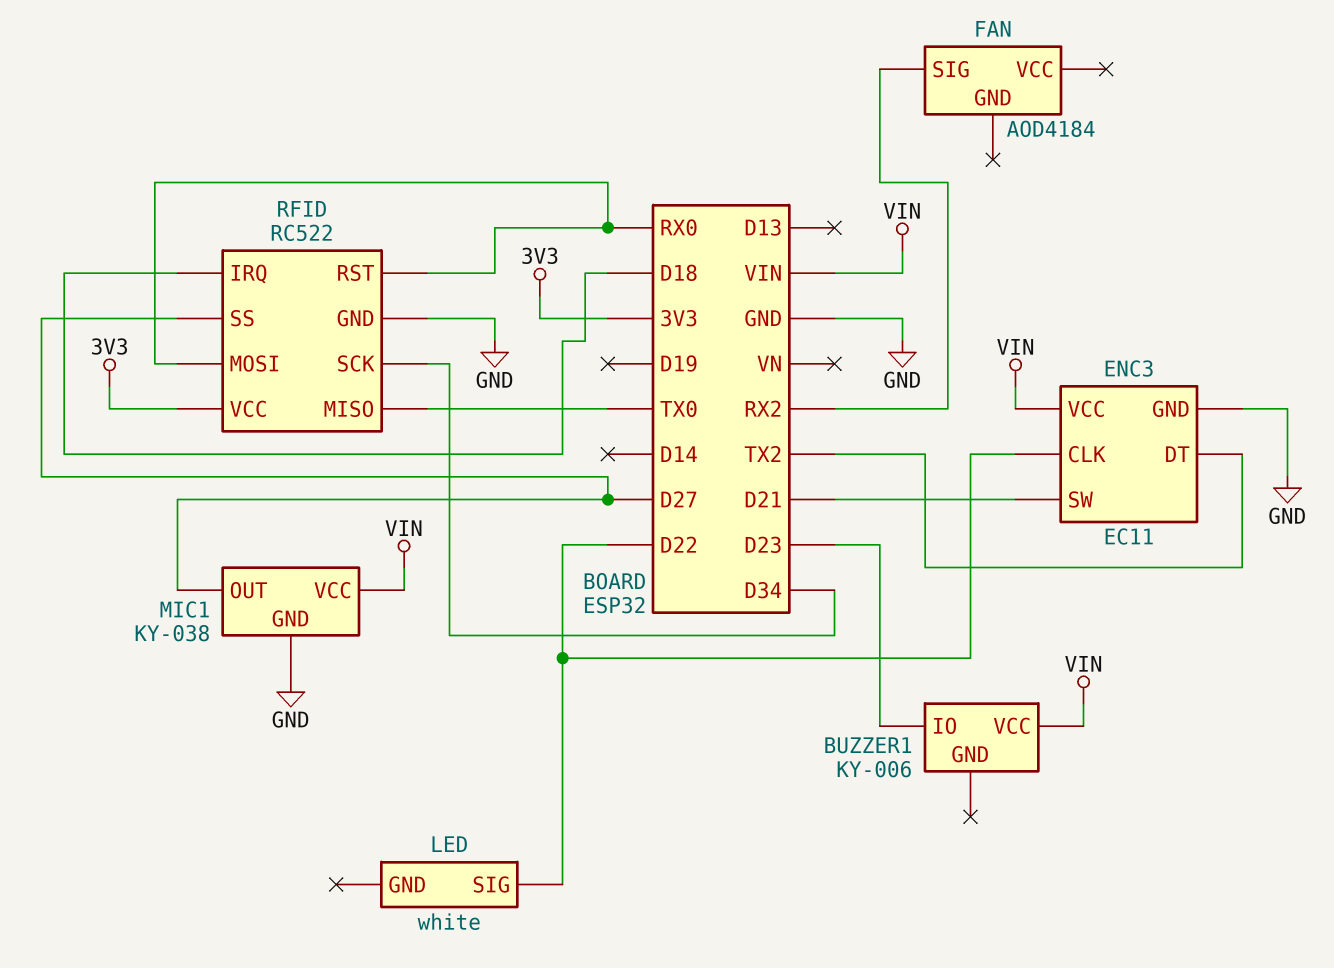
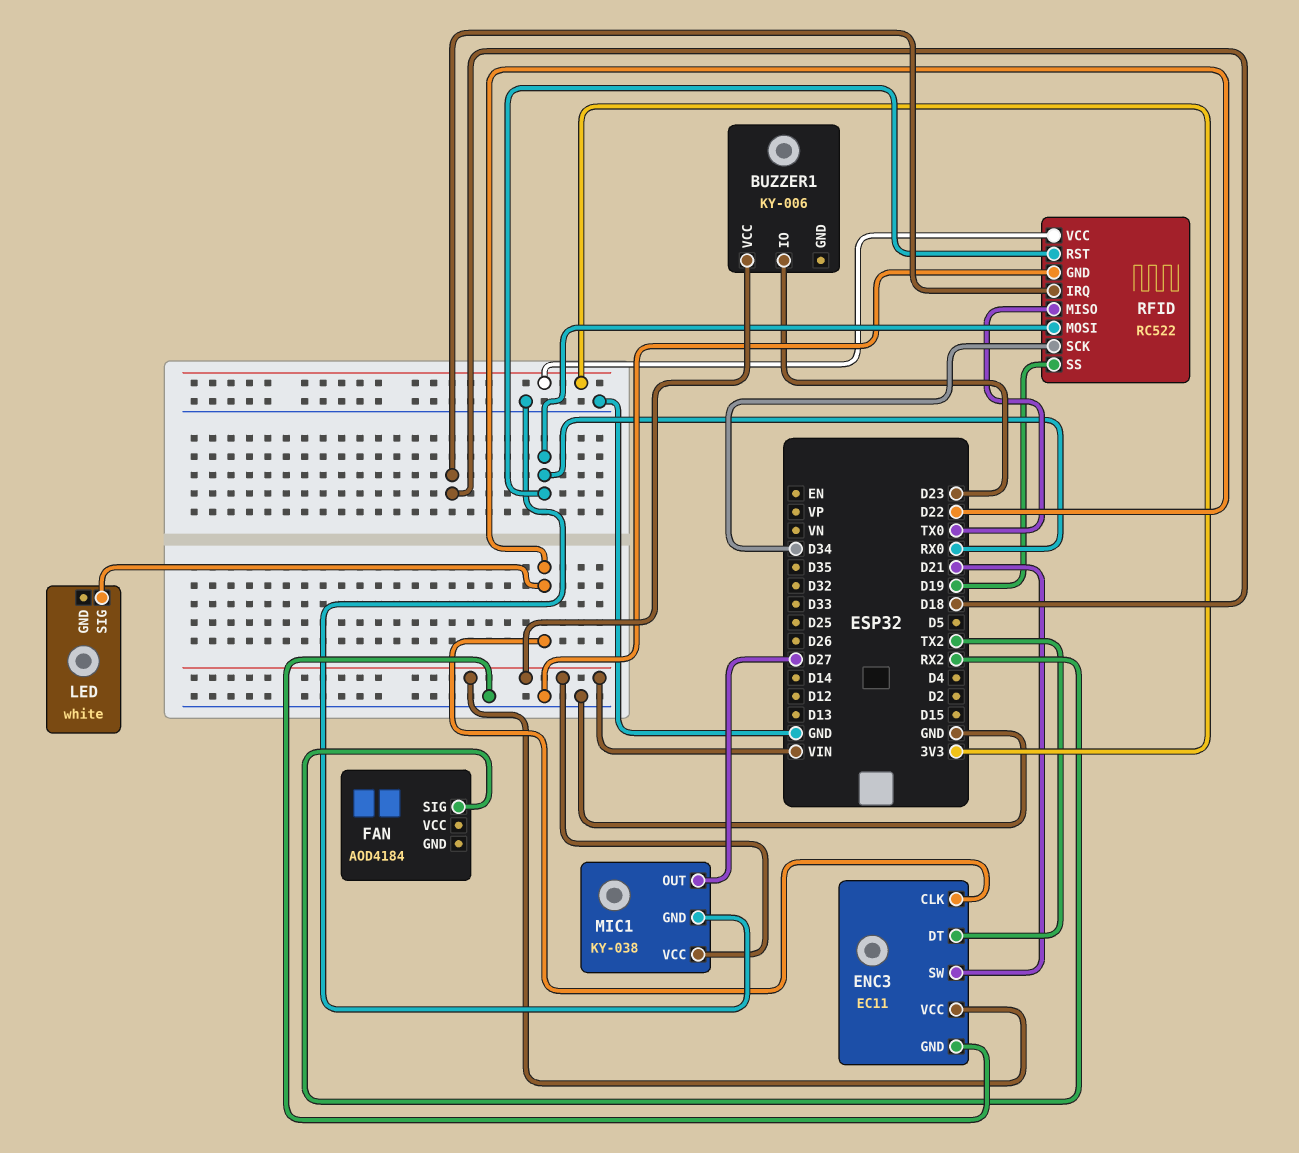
RFID pin SS: D27 -> D19

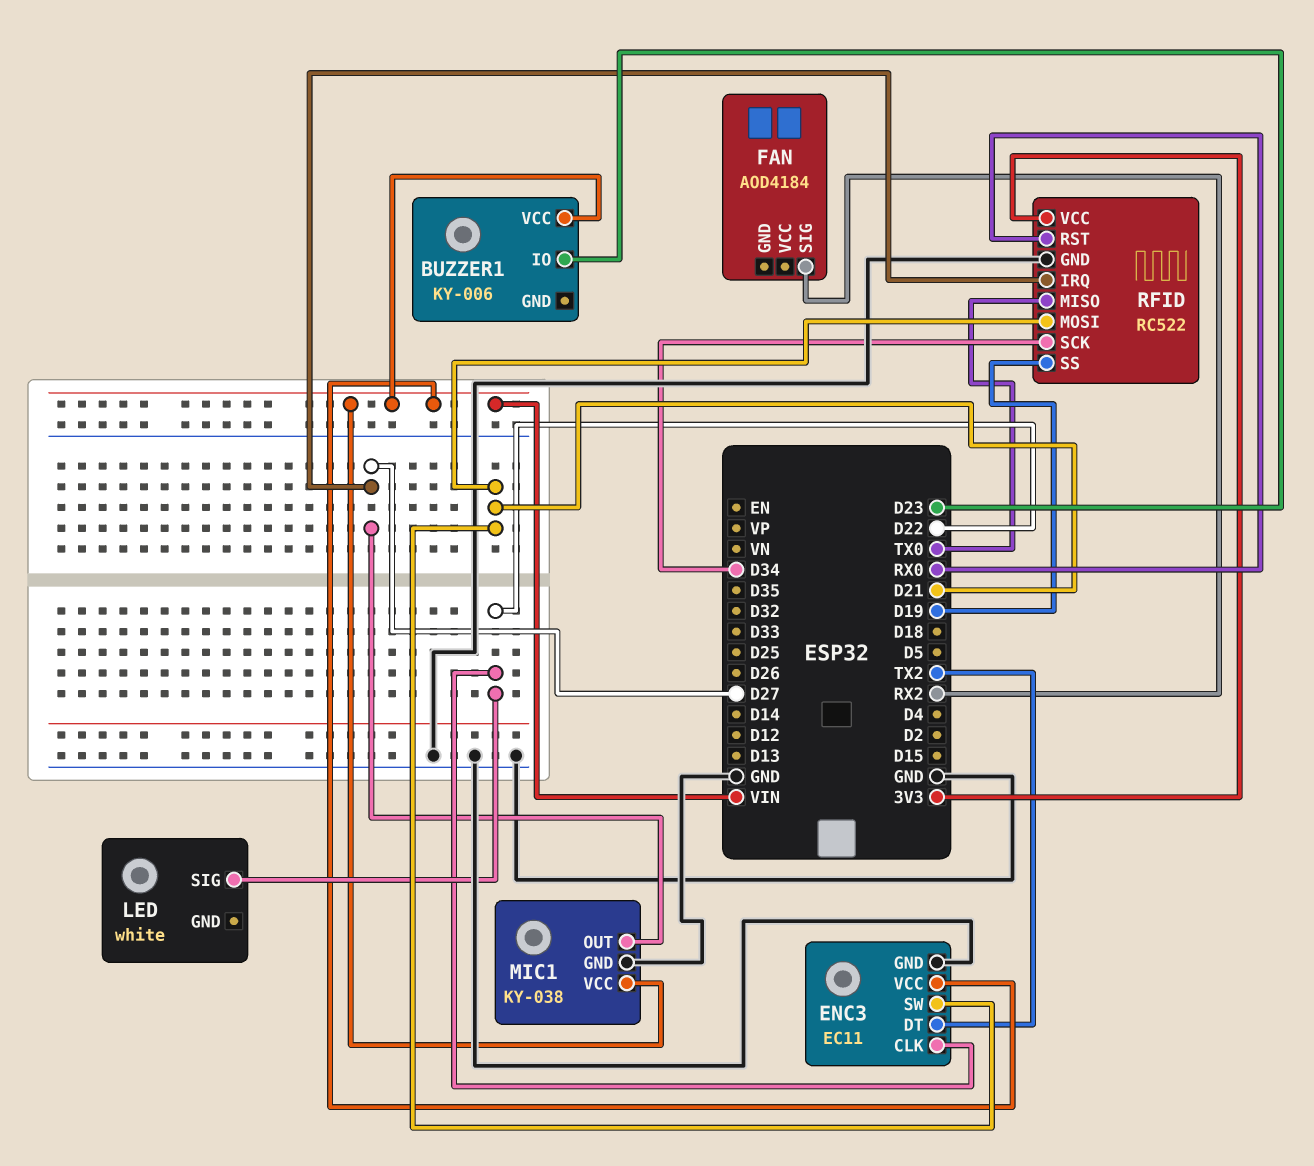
RFID pin IRQ: D18 -> D27
RFID pin MOSI: RX0 -> D21

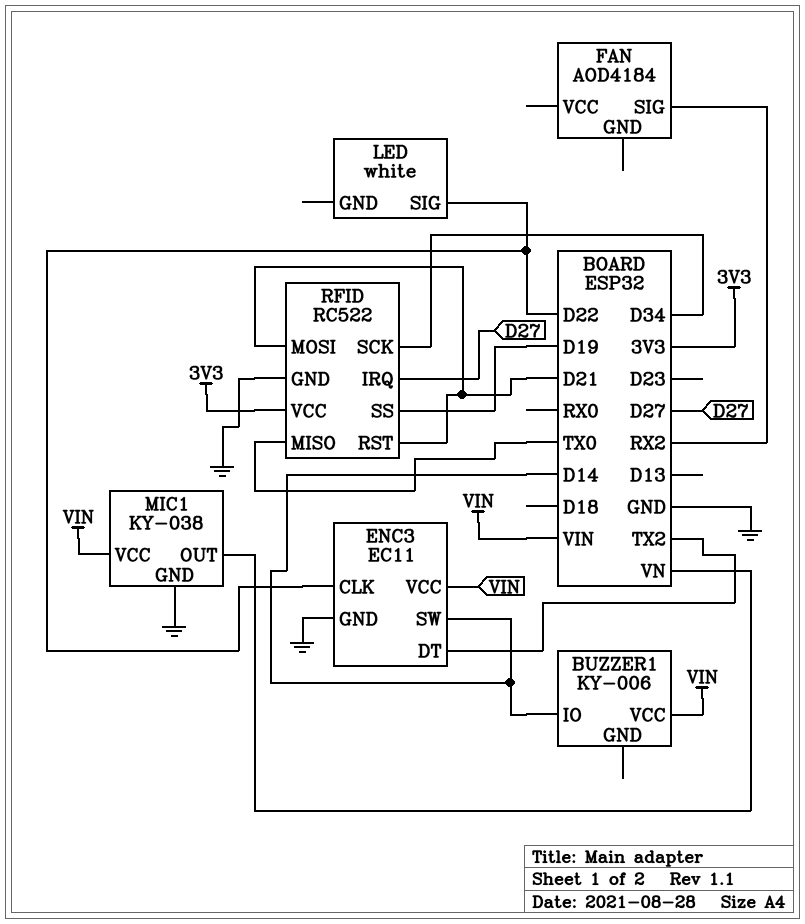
BUZZER1 pin IO: D23 -> D14
ENC3 pin SW: D21 -> D14
MIC1 pin OUT: D27 -> VN
RFID pin RST: RX0 -> D21

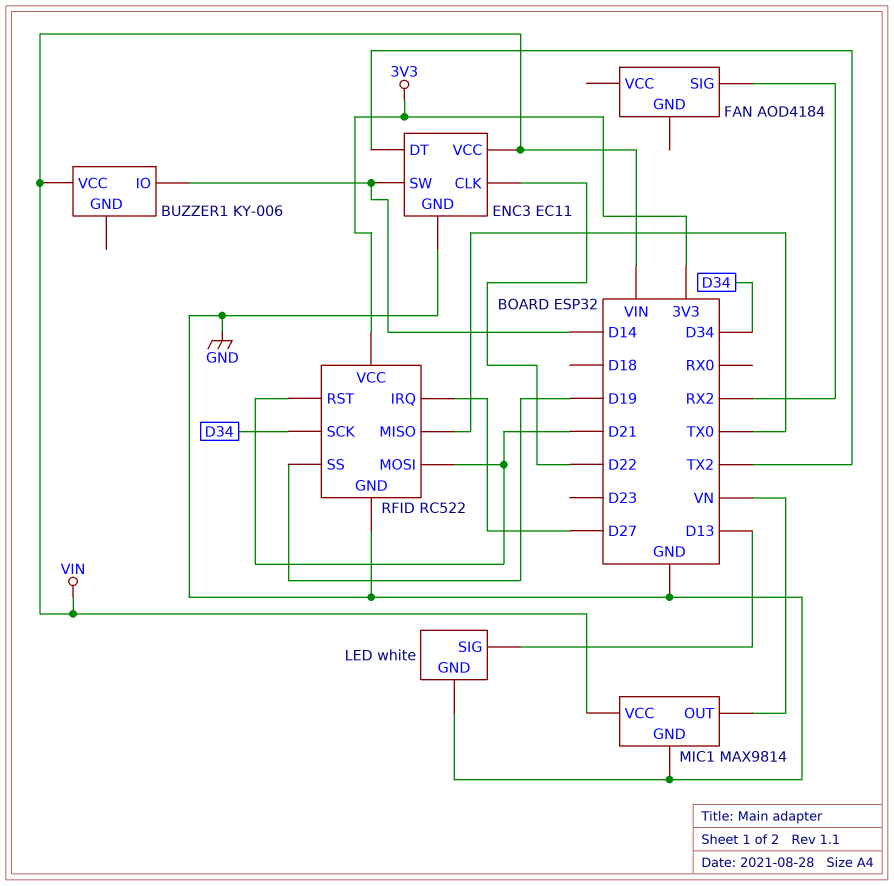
LED pin GND: none -> GND
LED pin SIG: D22 -> D13
MIC1: KY-038 -> MAX9814

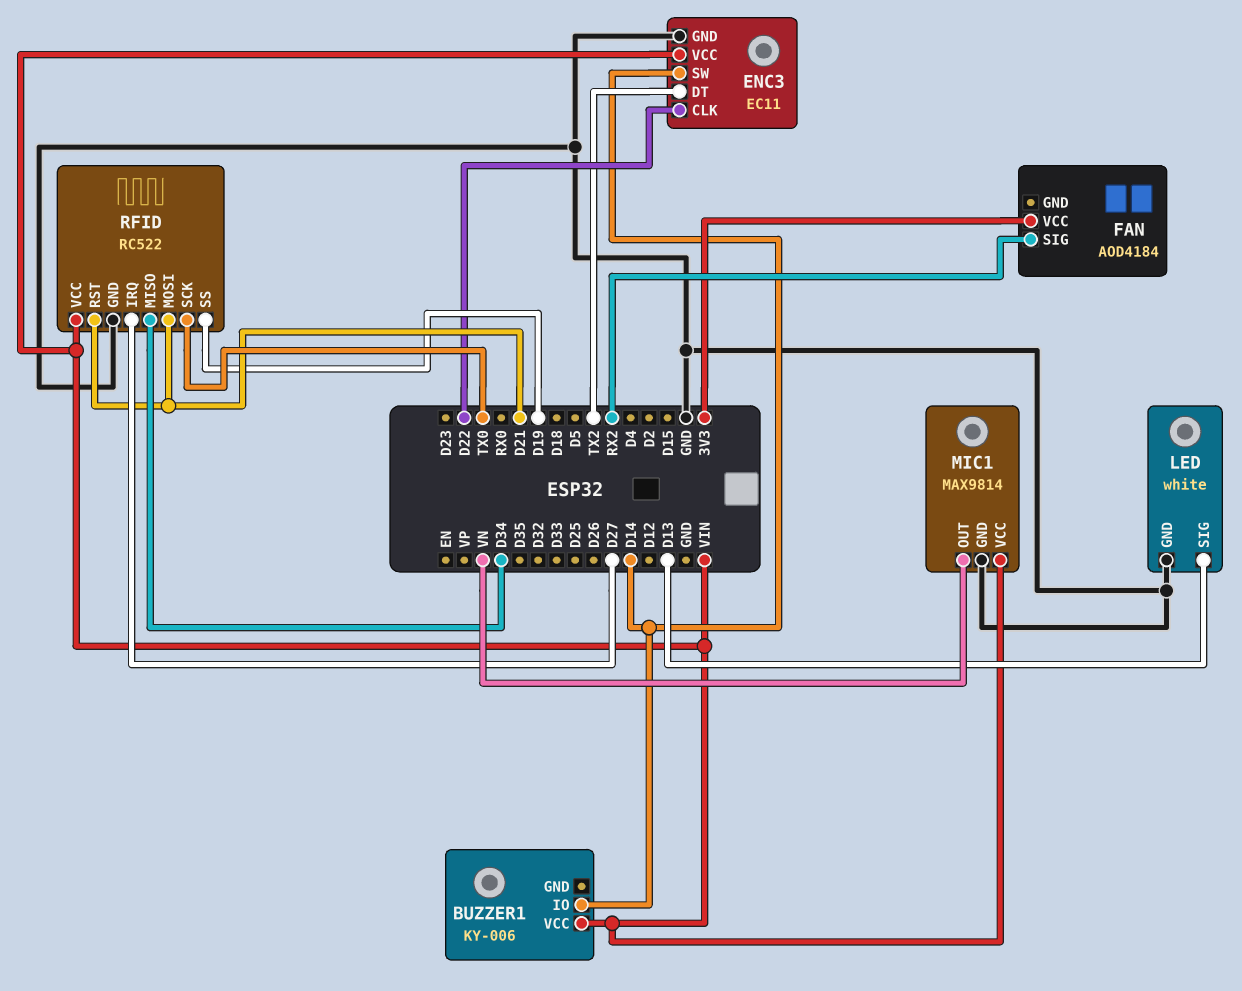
FAN pin VCC: none -> 3V3
RFID pin MISO: TX0 -> D34
RFID pin SCK: D34 -> TX0
RFID pin VCC: 3V3 -> VIN

